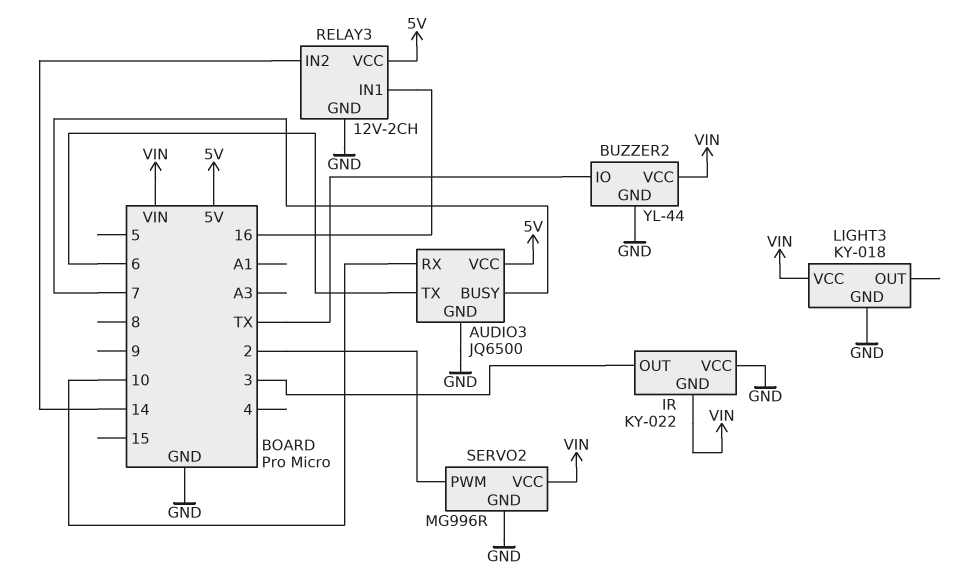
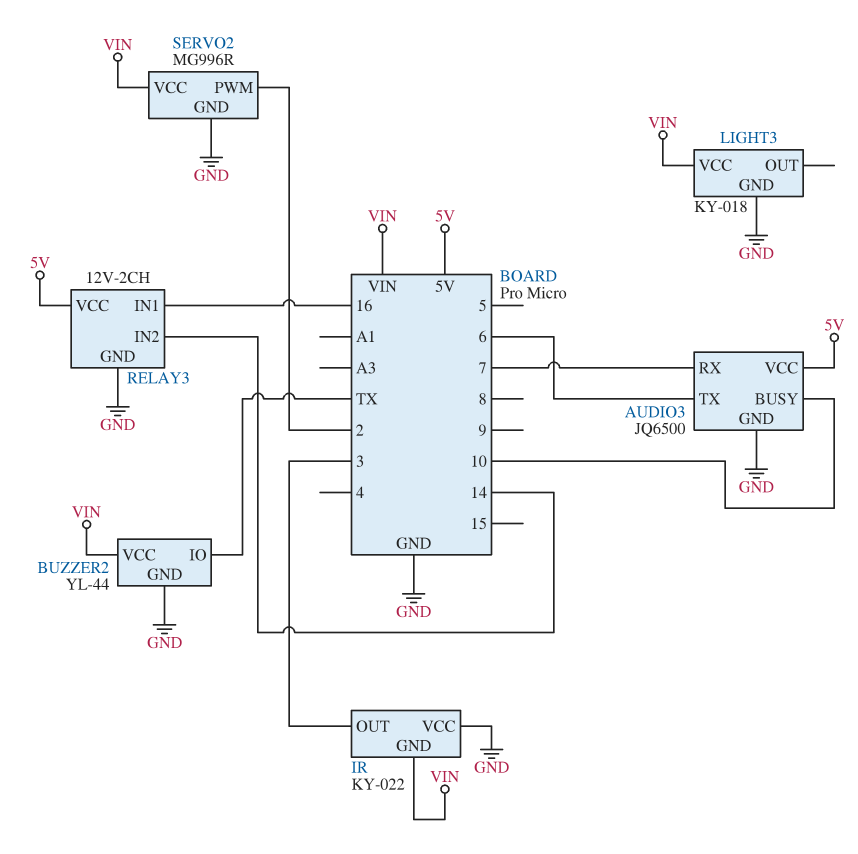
AUDIO3 pin BUSY: 7 -> 10
AUDIO3 pin RX: 10 -> 7

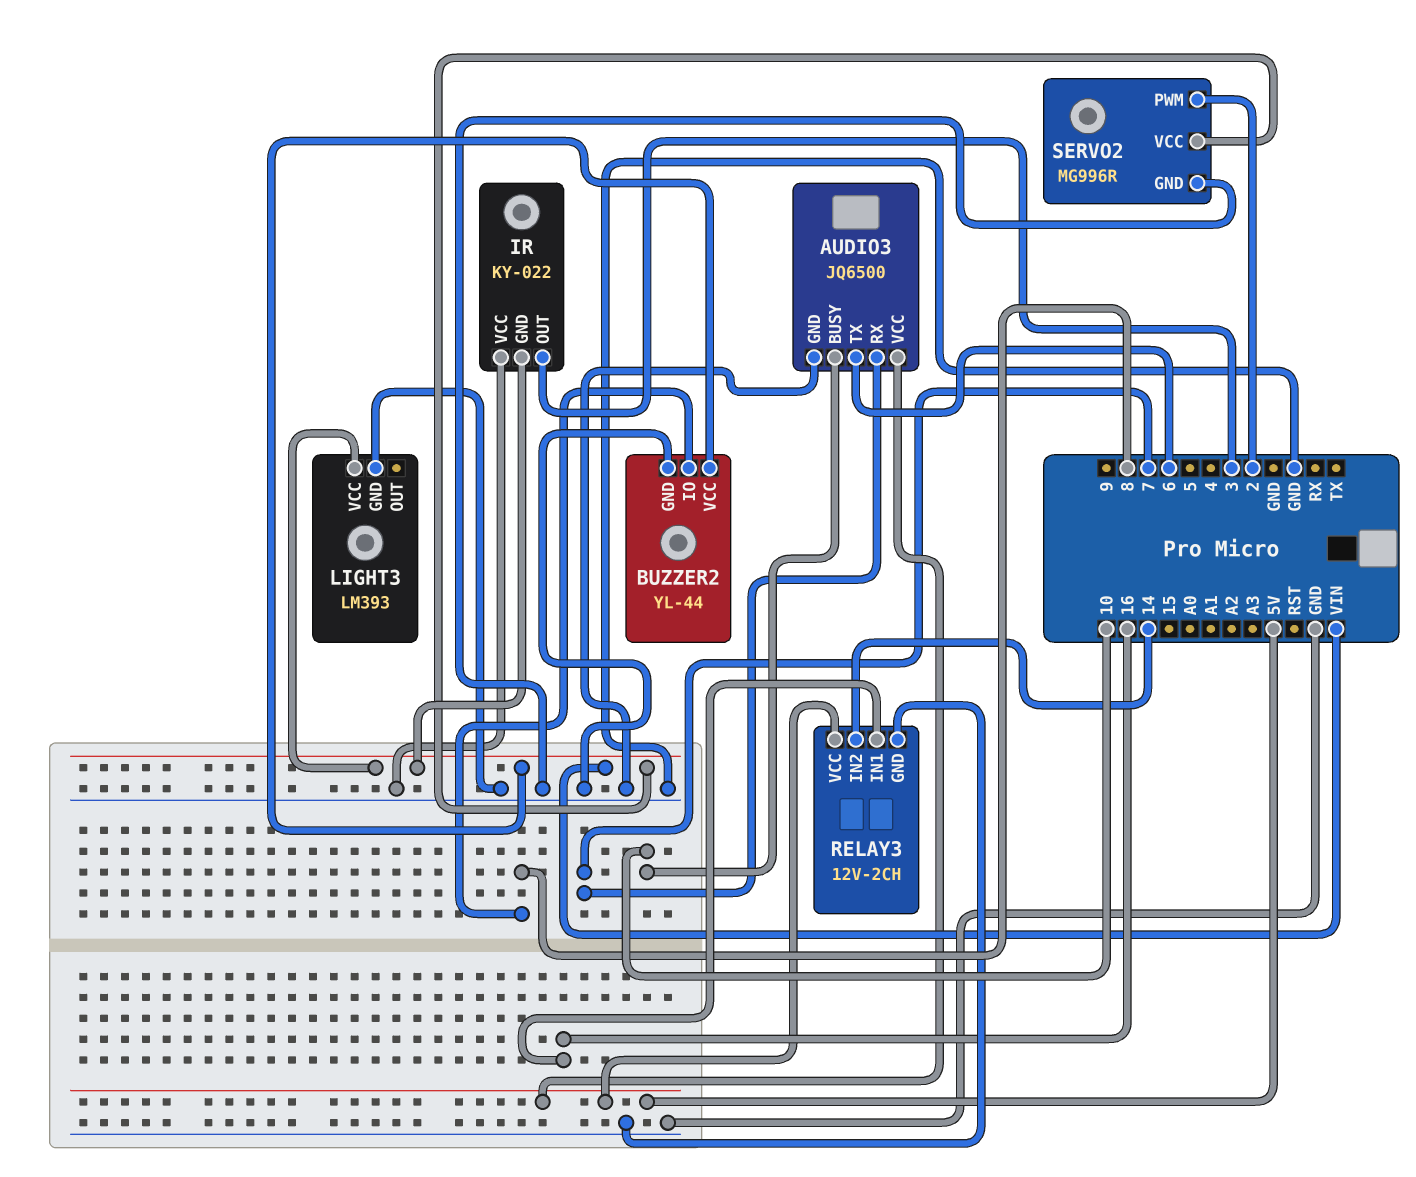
BUZZER2 pin IO: TX -> 8
LIGHT3: KY-018 -> LM393

